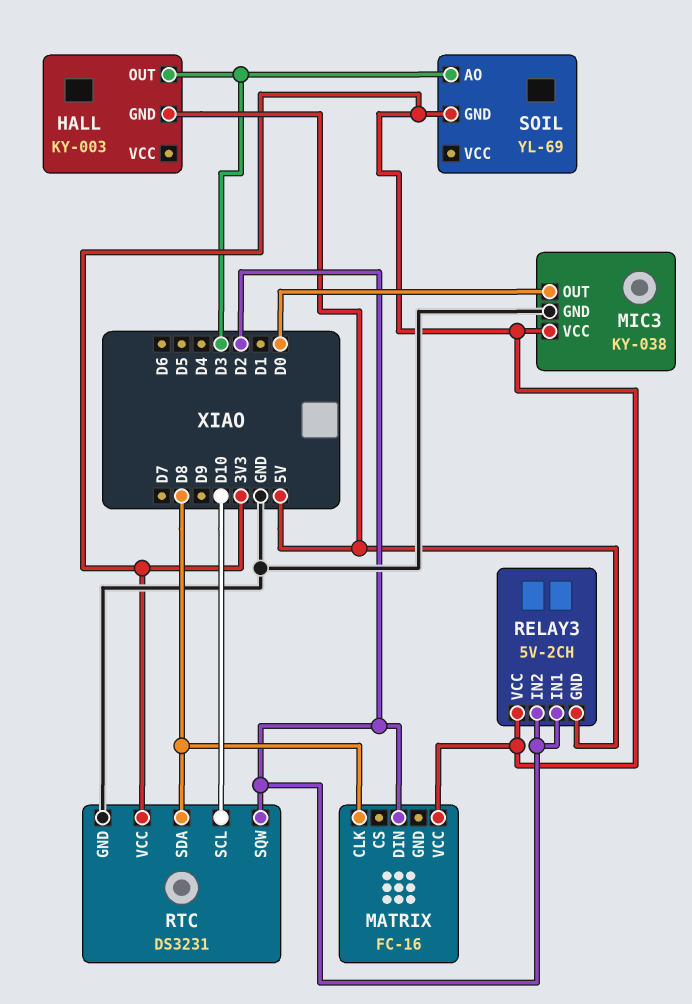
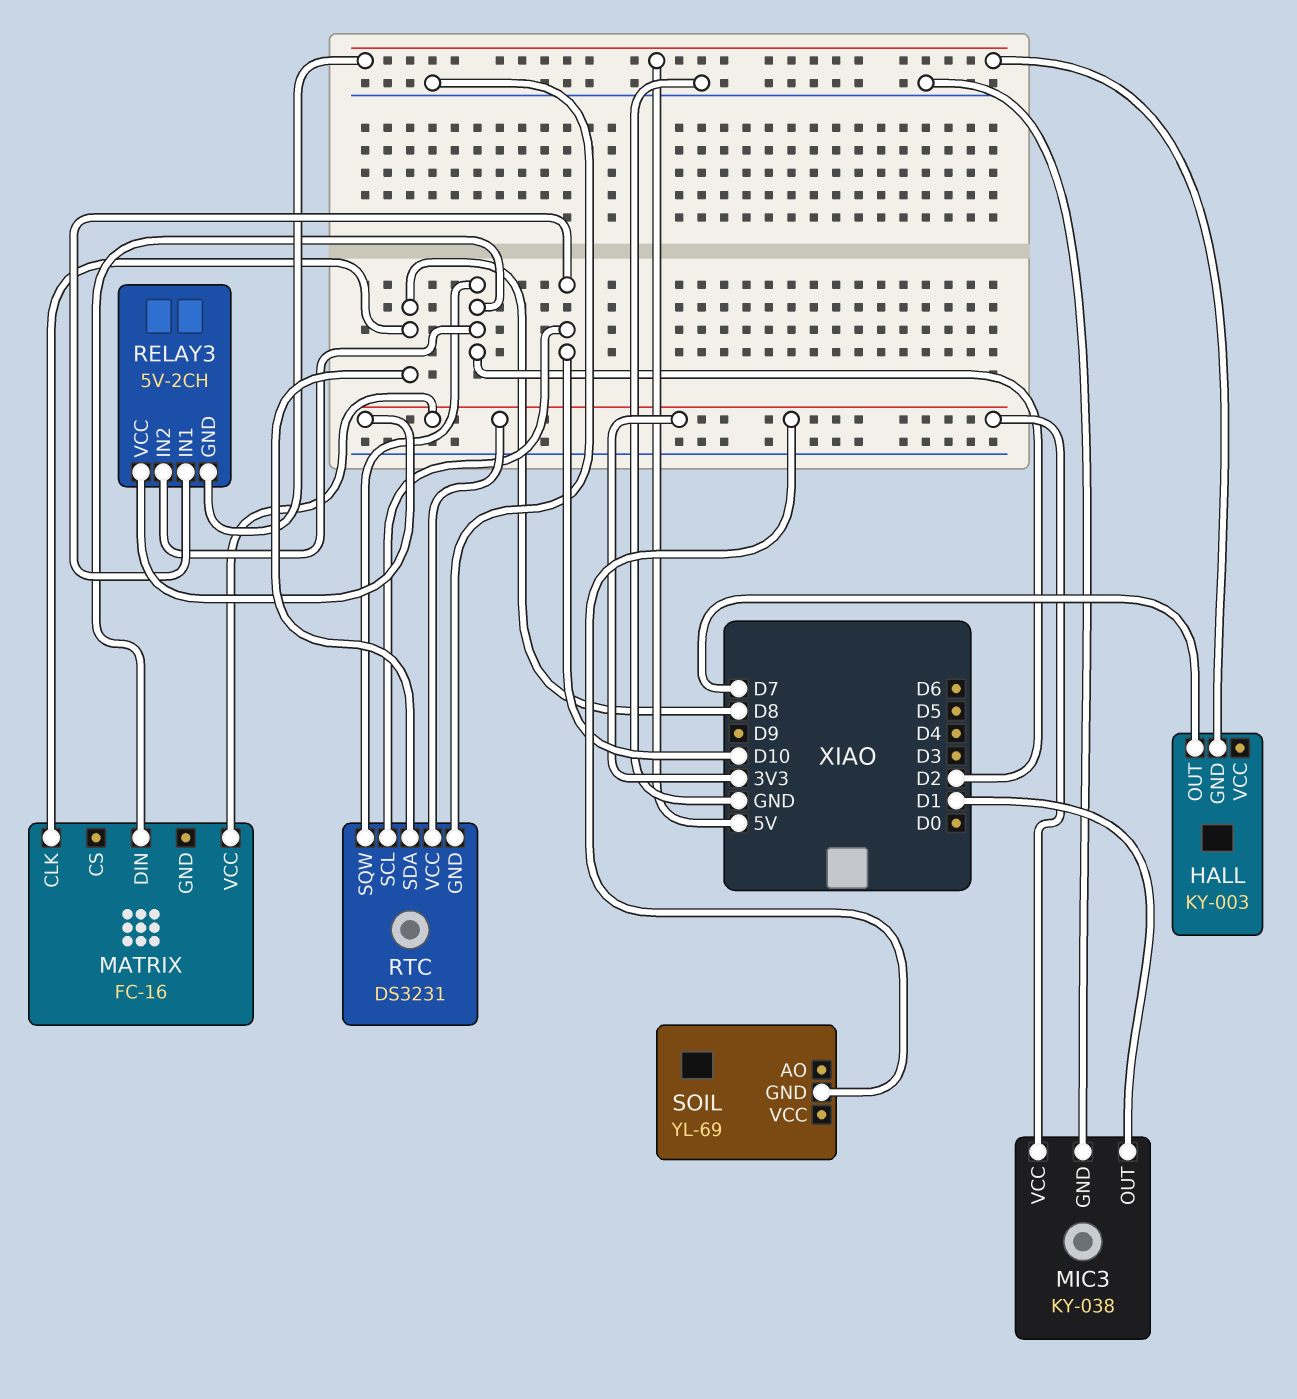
HALL pin OUT: D3 -> D7
MIC3 pin OUT: D0 -> D1
RELAY3 pin IN1: D2 -> D10
SOIL pin AO: D3 -> none

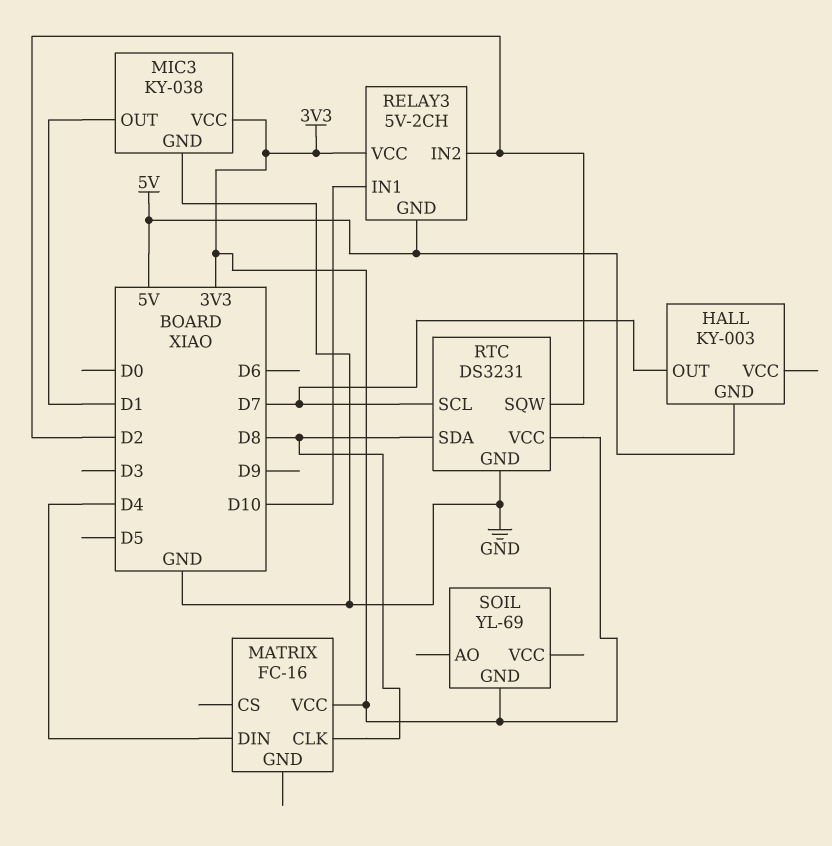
MATRIX pin DIN: D2 -> D4
RTC pin SCL: D10 -> D7

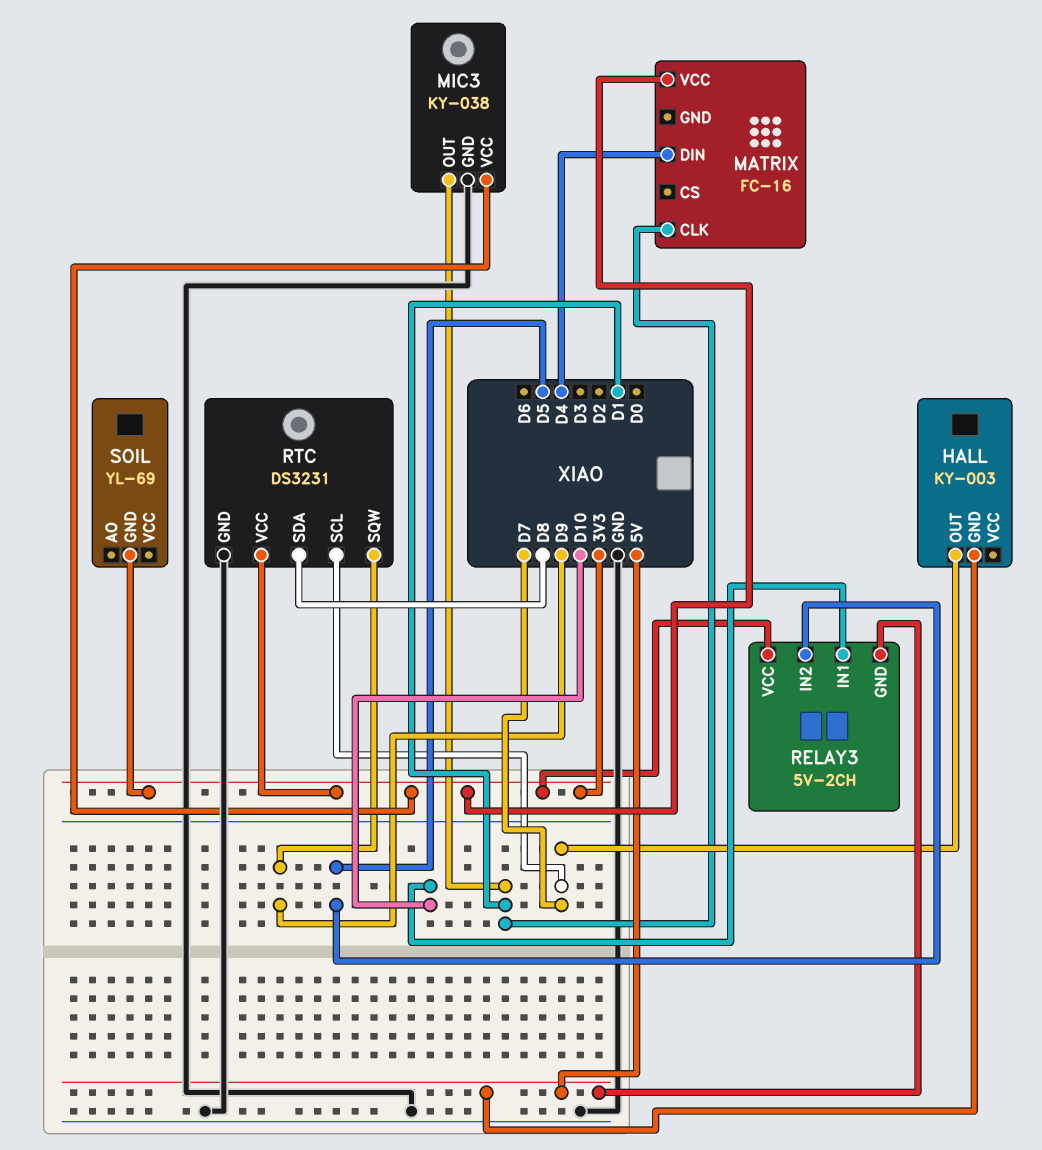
MATRIX pin CLK: D8 -> D1
RELAY3 pin IN2: D2 -> D5
RTC pin SQW: D2 -> D9

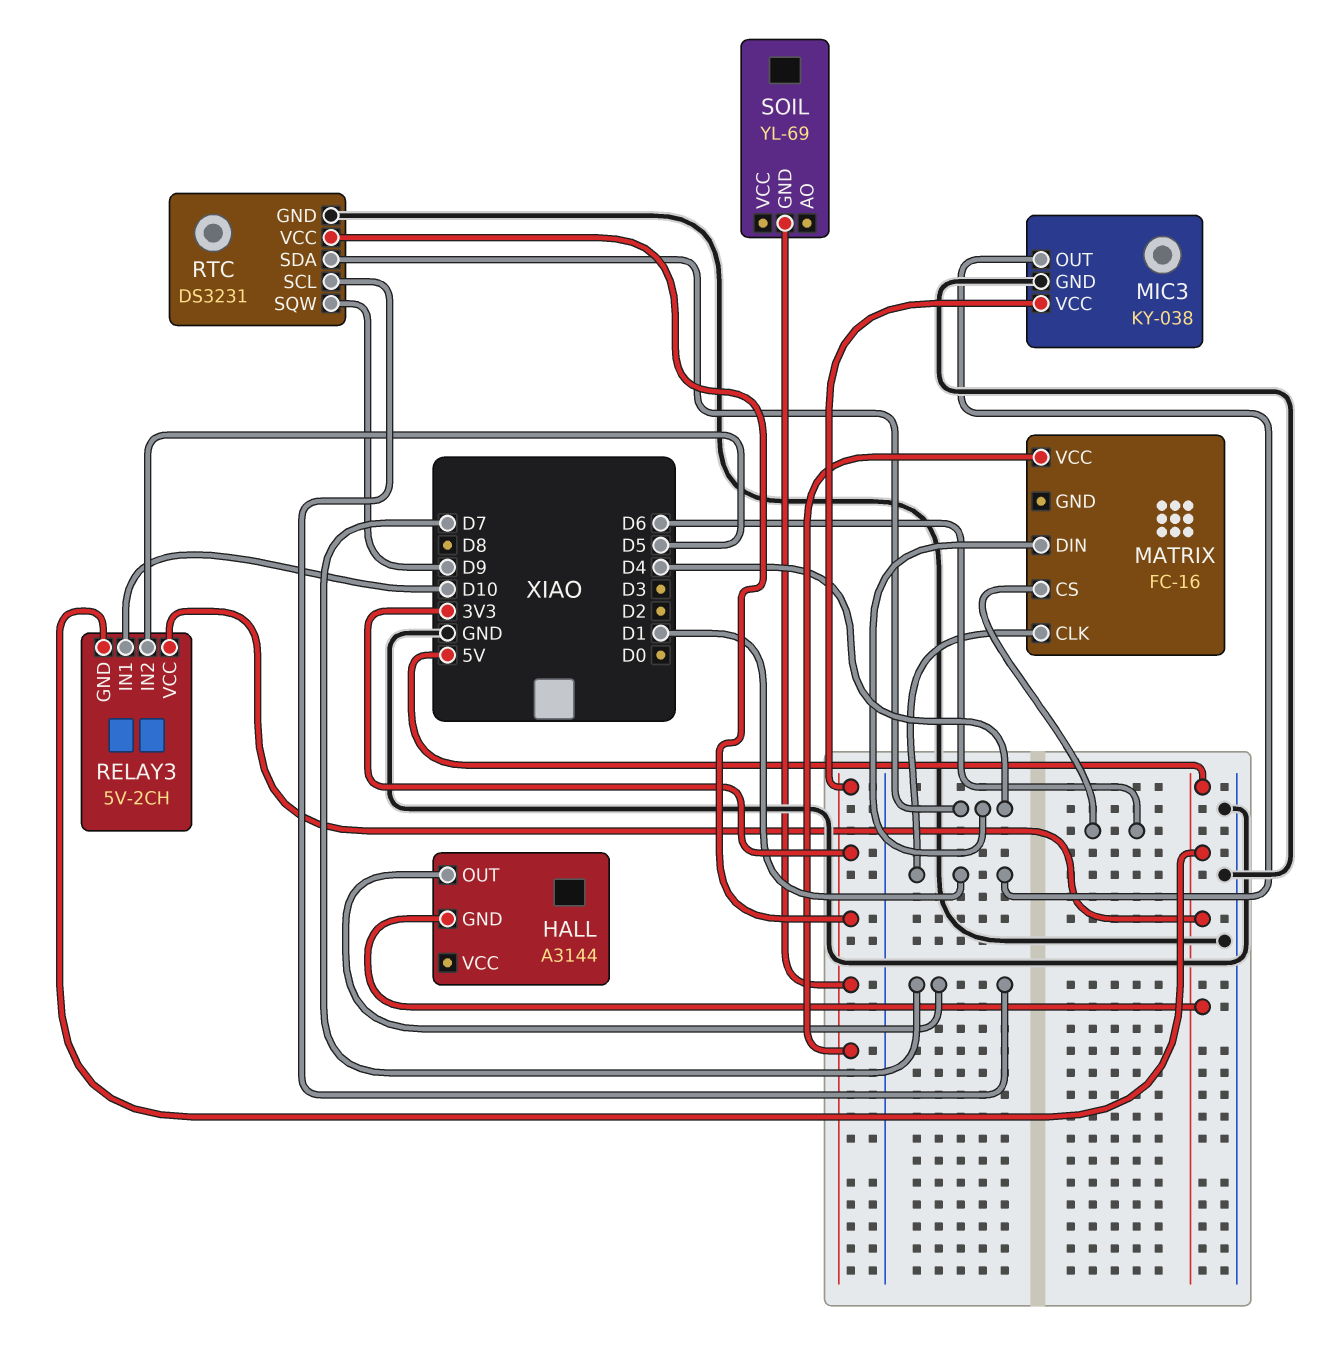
HALL: KY-003 -> A3144
MATRIX pin CS: none -> D6
RELAY3 pin VCC: 3V3 -> 5V
RTC pin SDA: D8 -> D4

